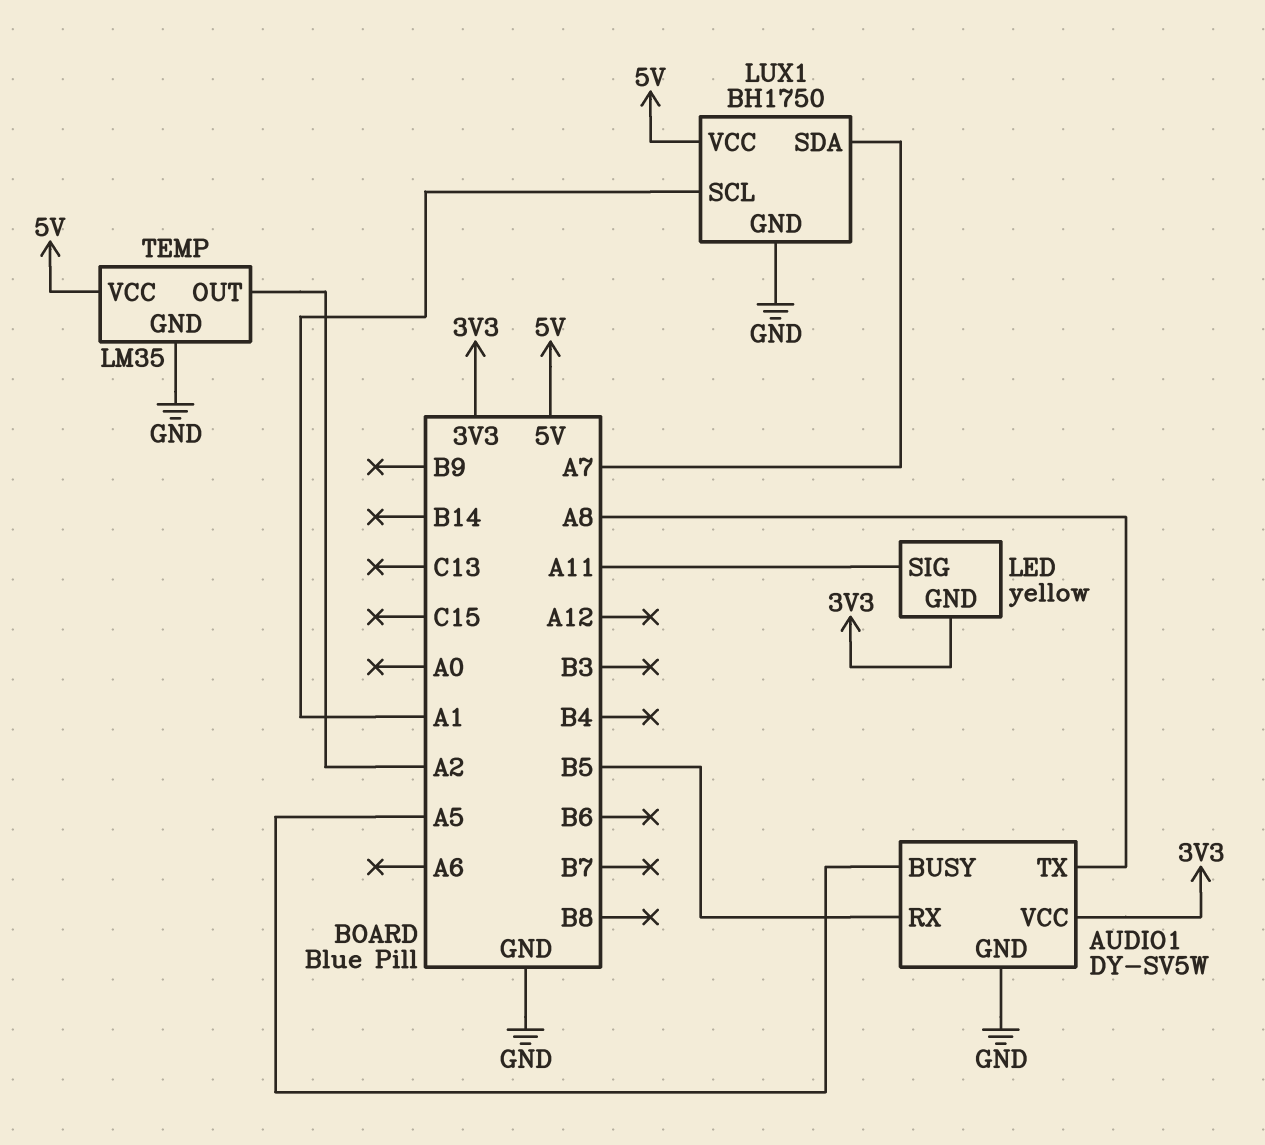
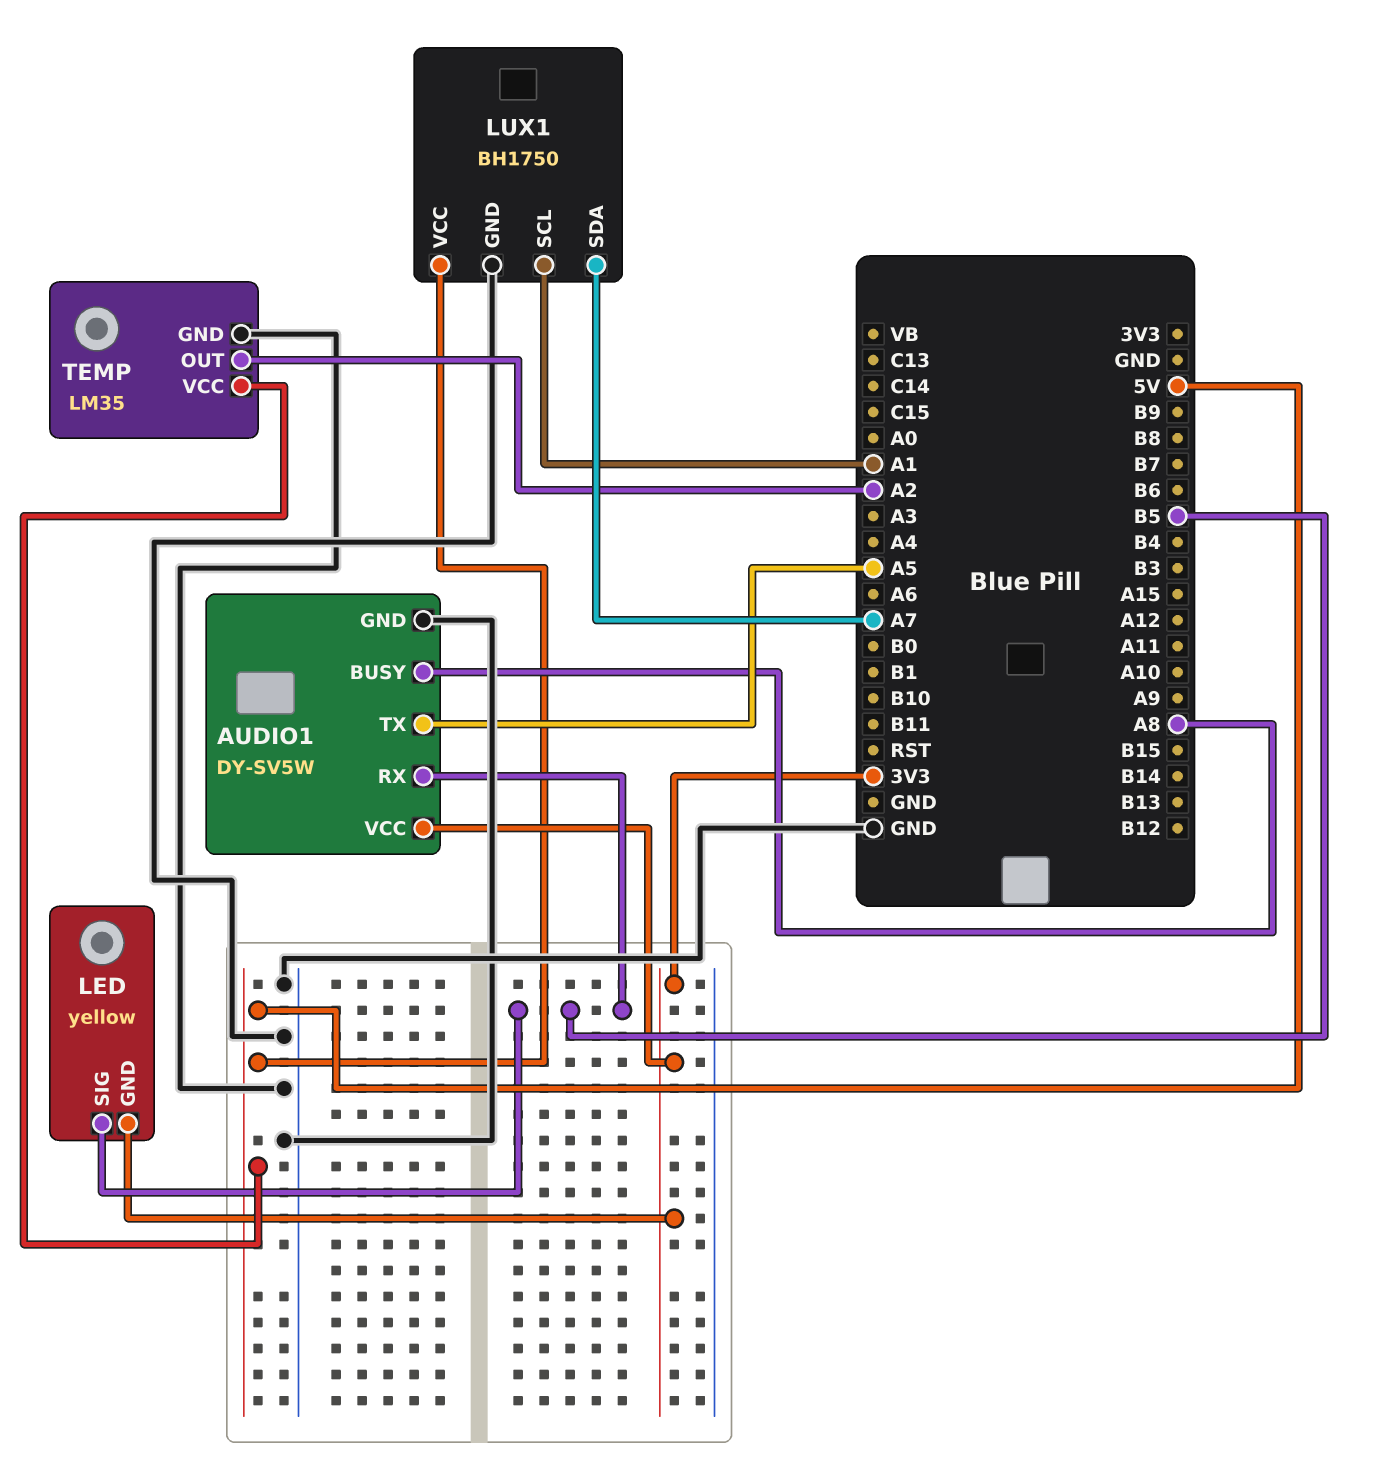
AUDIO1 pin BUSY: A5 -> A8
AUDIO1 pin TX: A8 -> A5
LED pin SIG: A11 -> B5

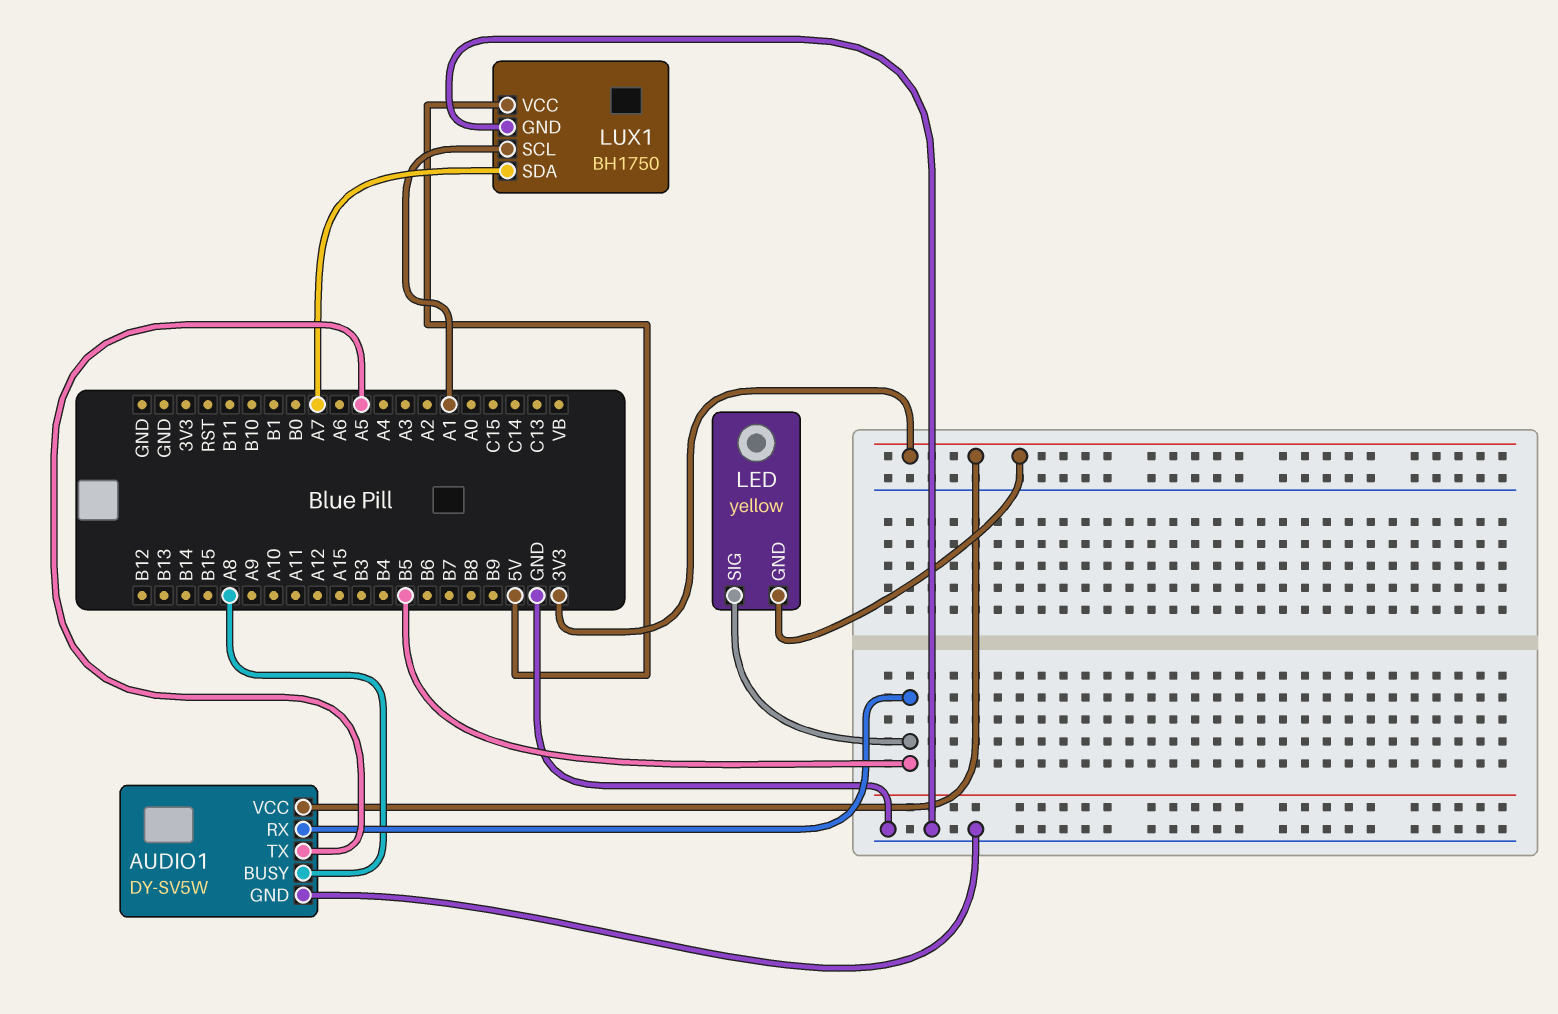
TEMP: LM35 -> none
TEMP pin GND: GND -> none
TEMP pin OUT: A2 -> none
TEMP pin VCC: 5V -> none

